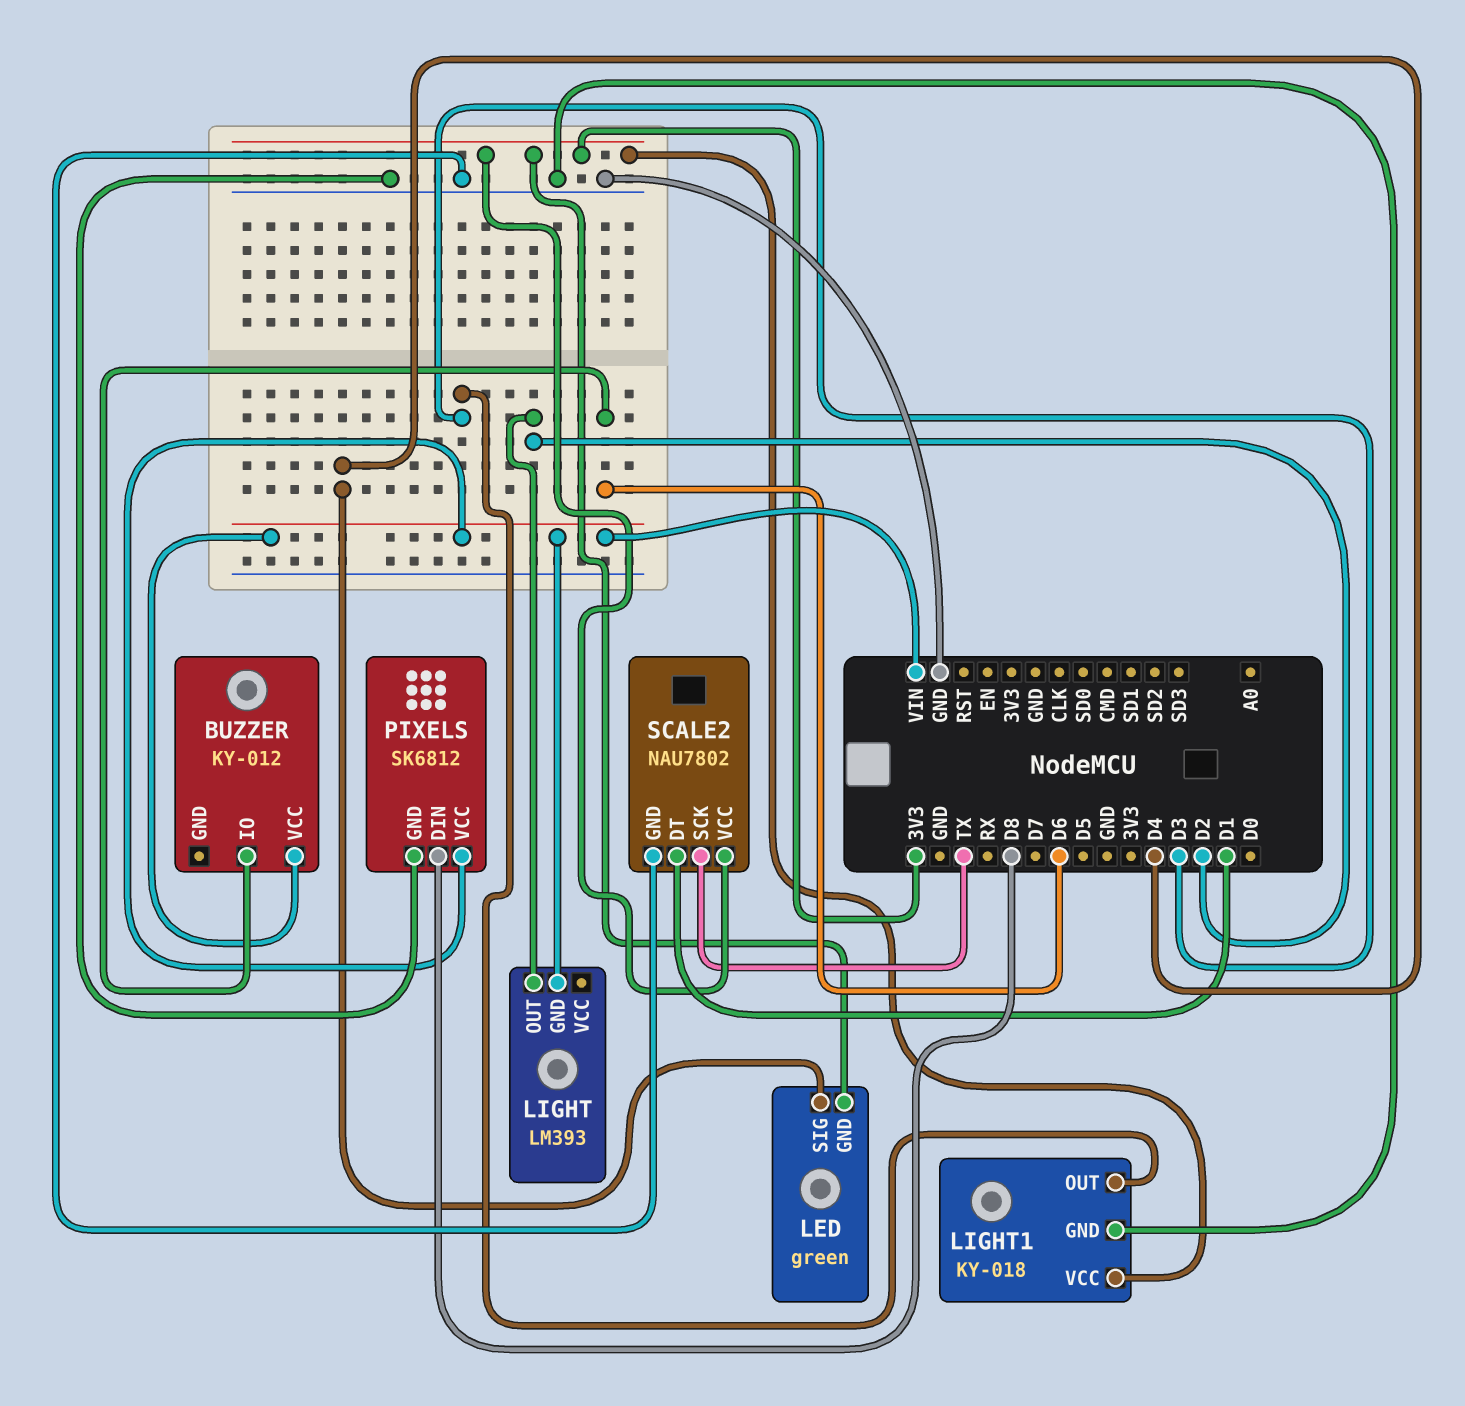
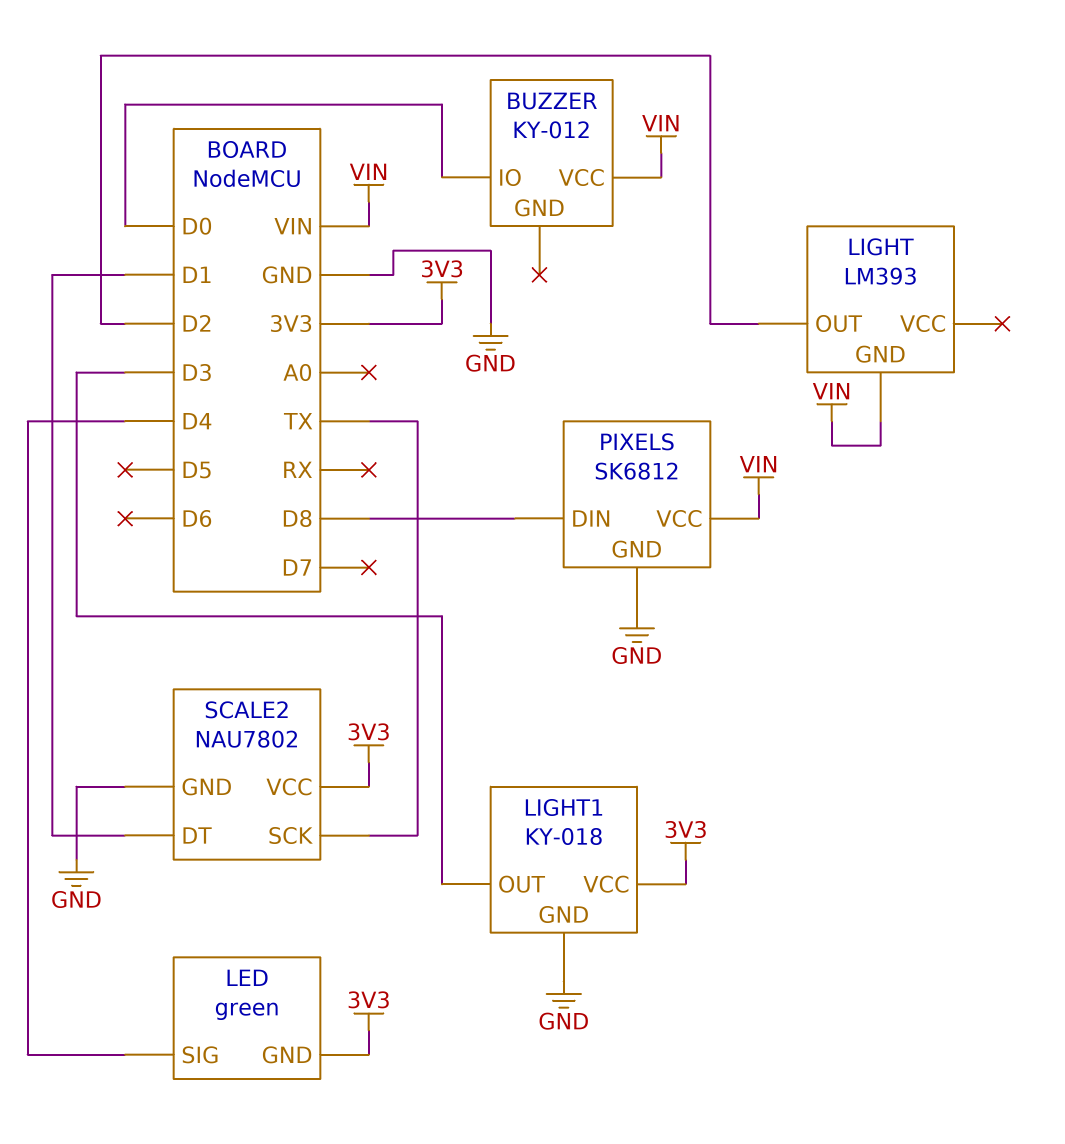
BUZZER pin IO: D6 -> D0

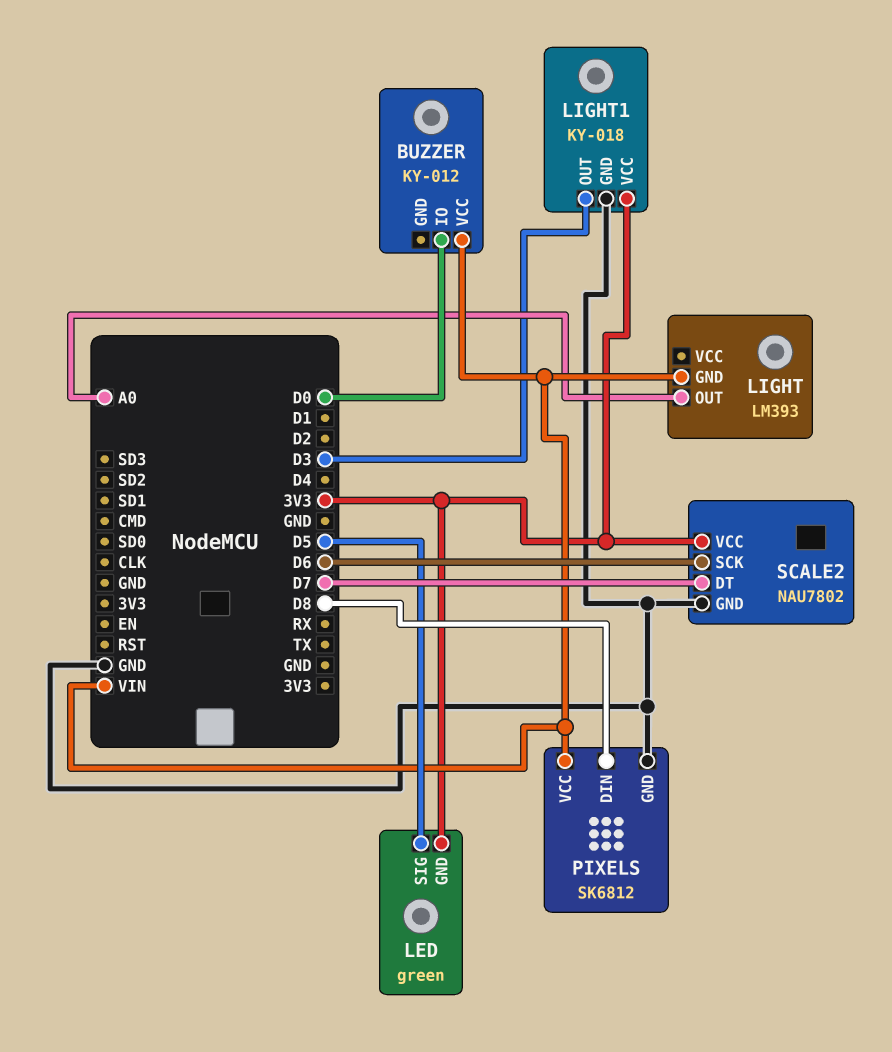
LED pin SIG: D4 -> D5
LIGHT pin OUT: D2 -> A0
SCALE2 pin DT: D1 -> D7
SCALE2 pin SCK: TX -> D6

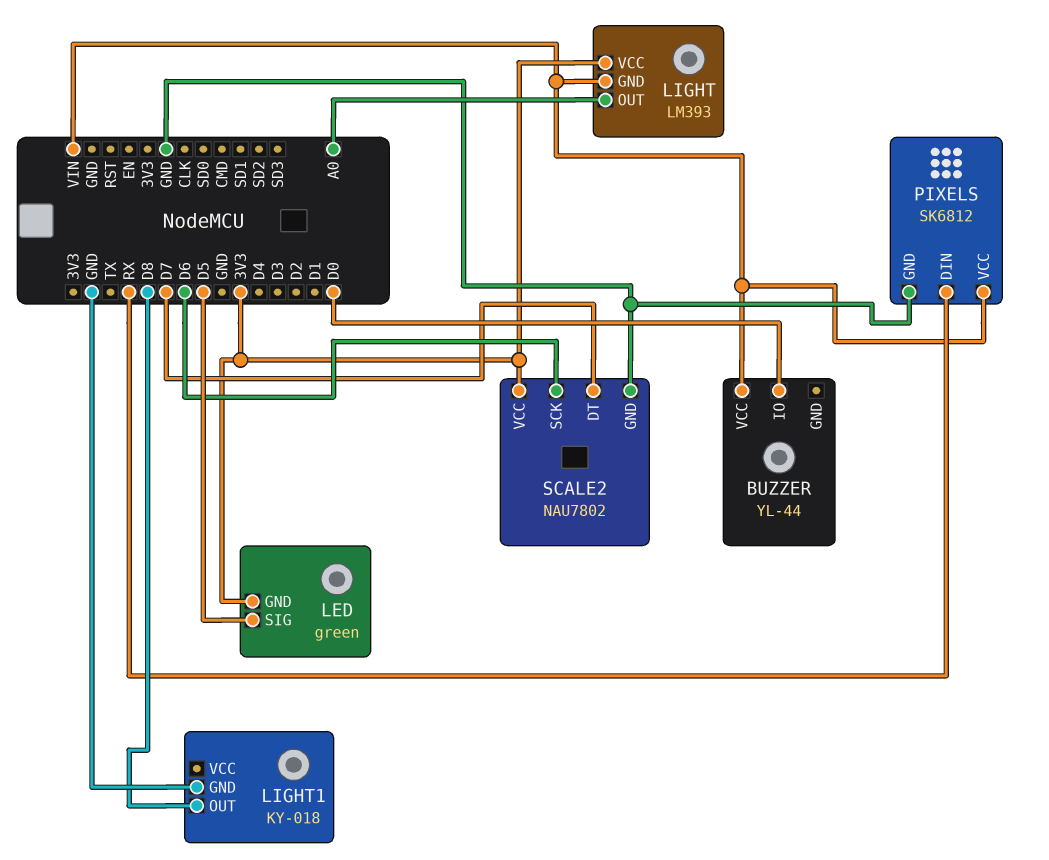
BUZZER: KY-012 -> YL-44
LIGHT pin VCC: none -> 3V3
LIGHT1 pin OUT: D3 -> D8
LIGHT1 pin VCC: 3V3 -> none
PIXELS pin DIN: D8 -> RX

